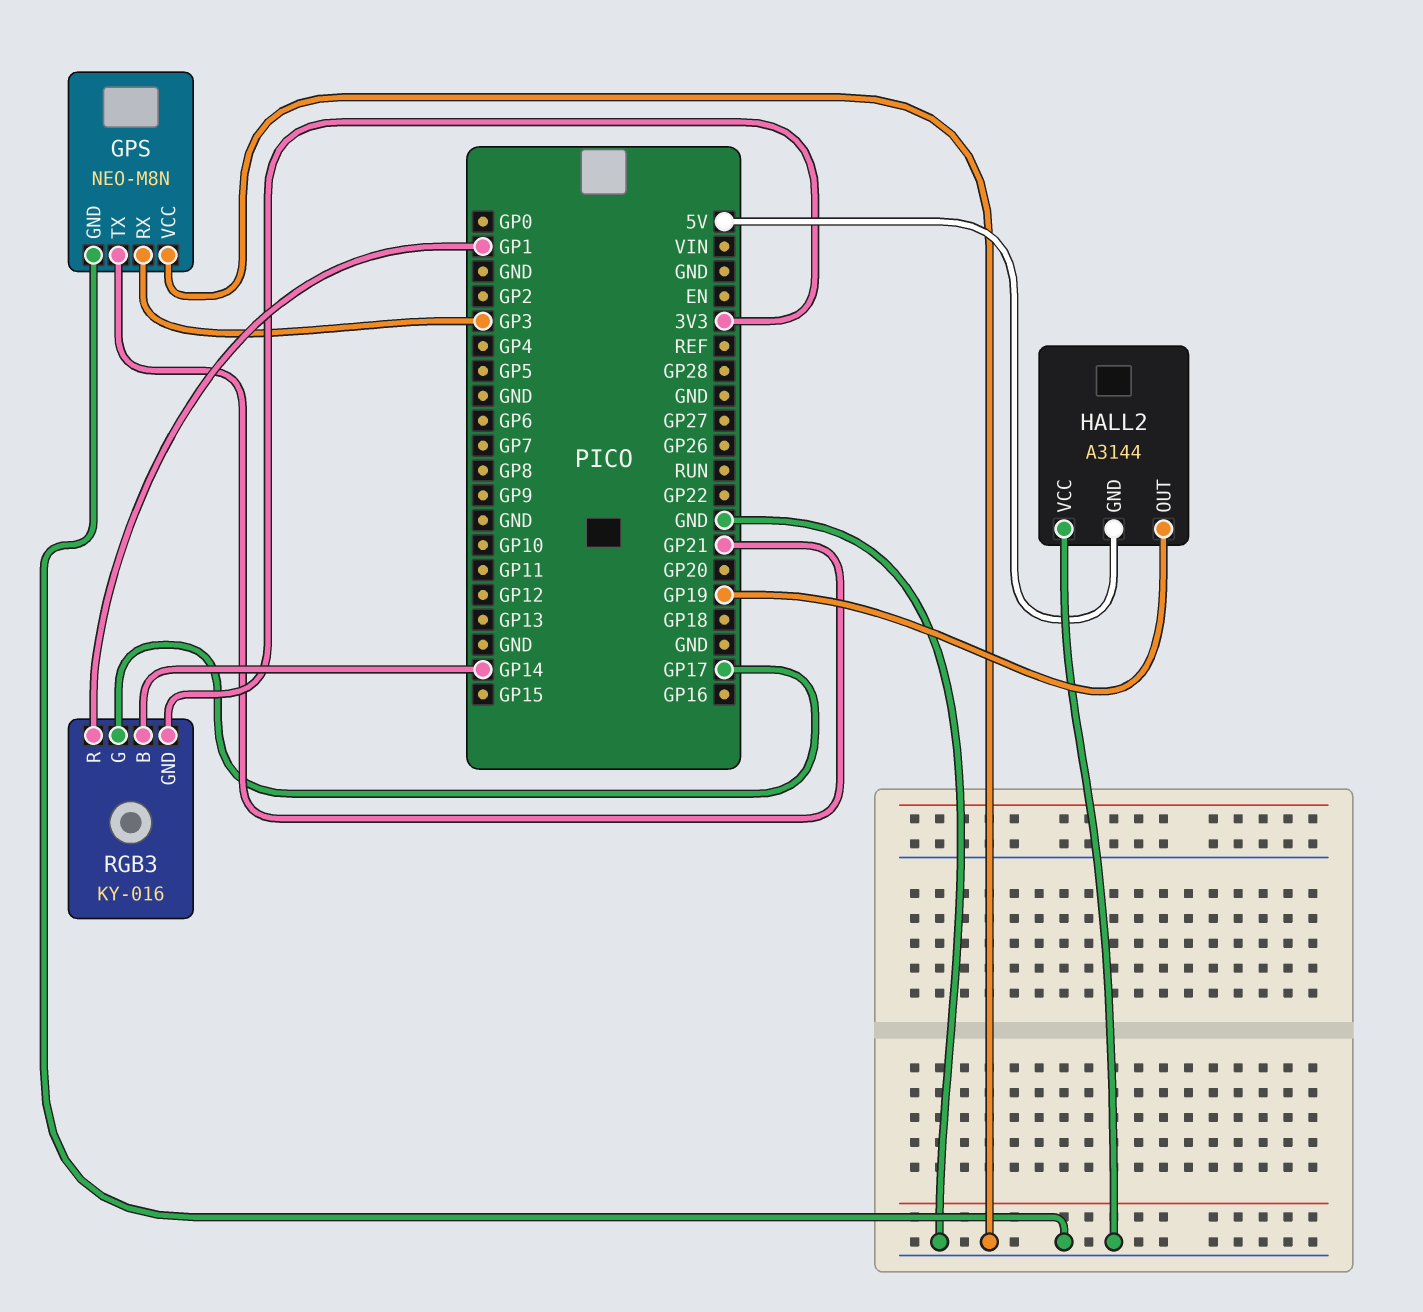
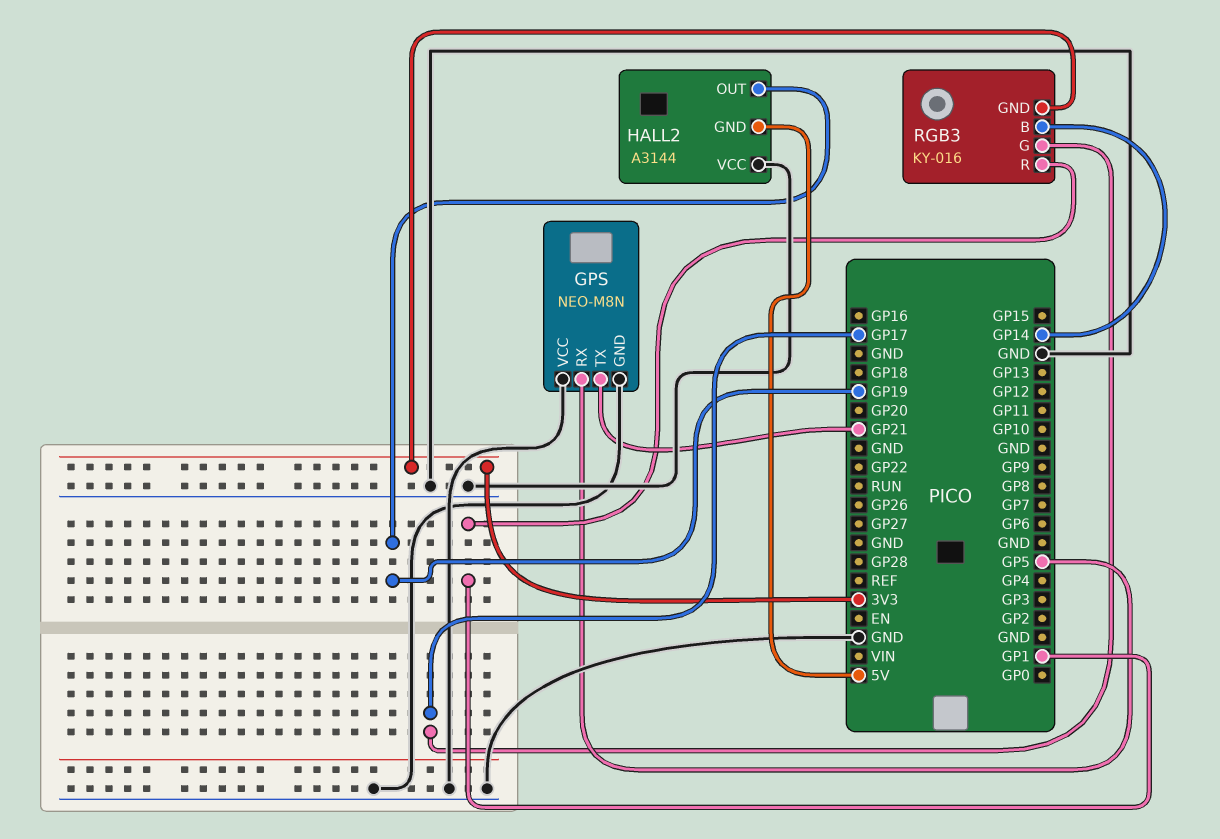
GPS pin RX: GP3 -> GP5

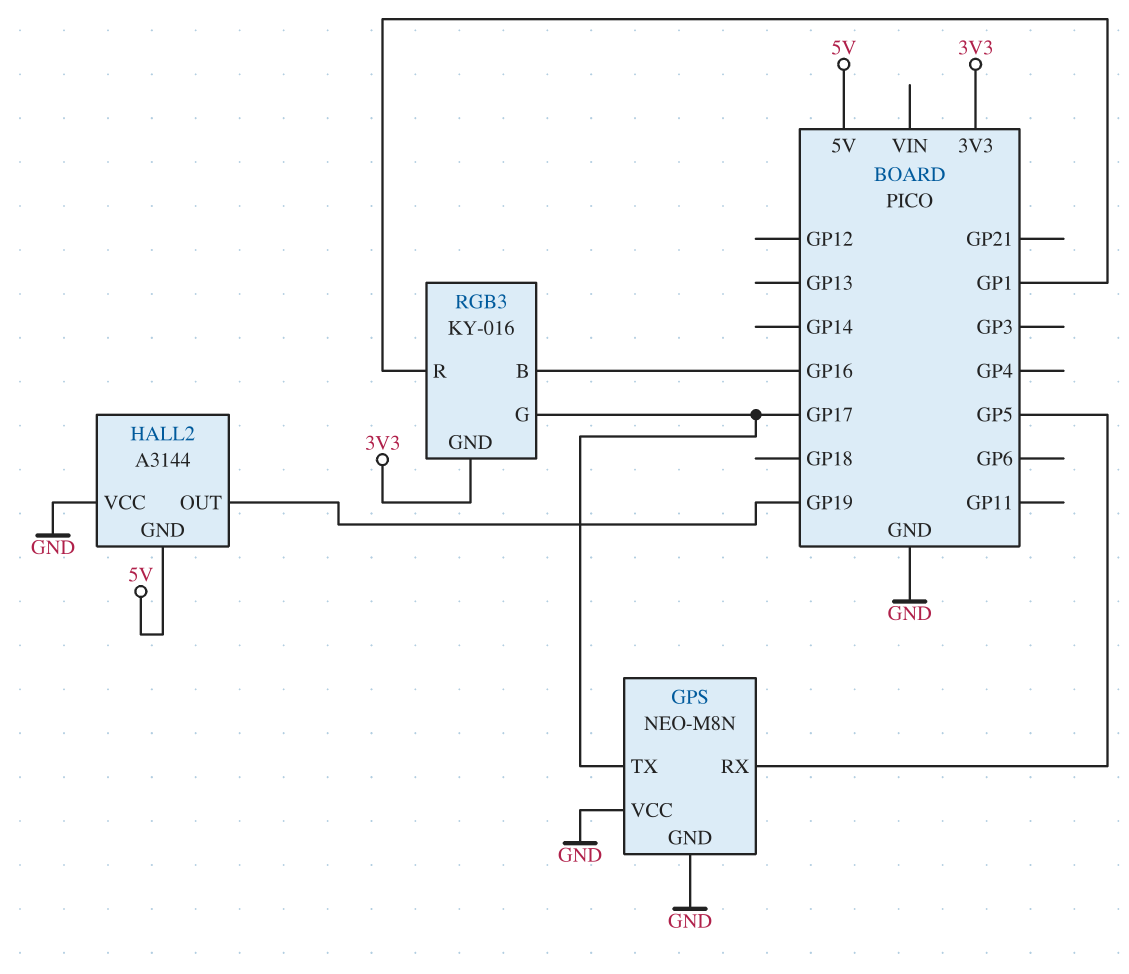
GPS pin TX: GP21 -> GP17
RGB3 pin B: GP14 -> GP16

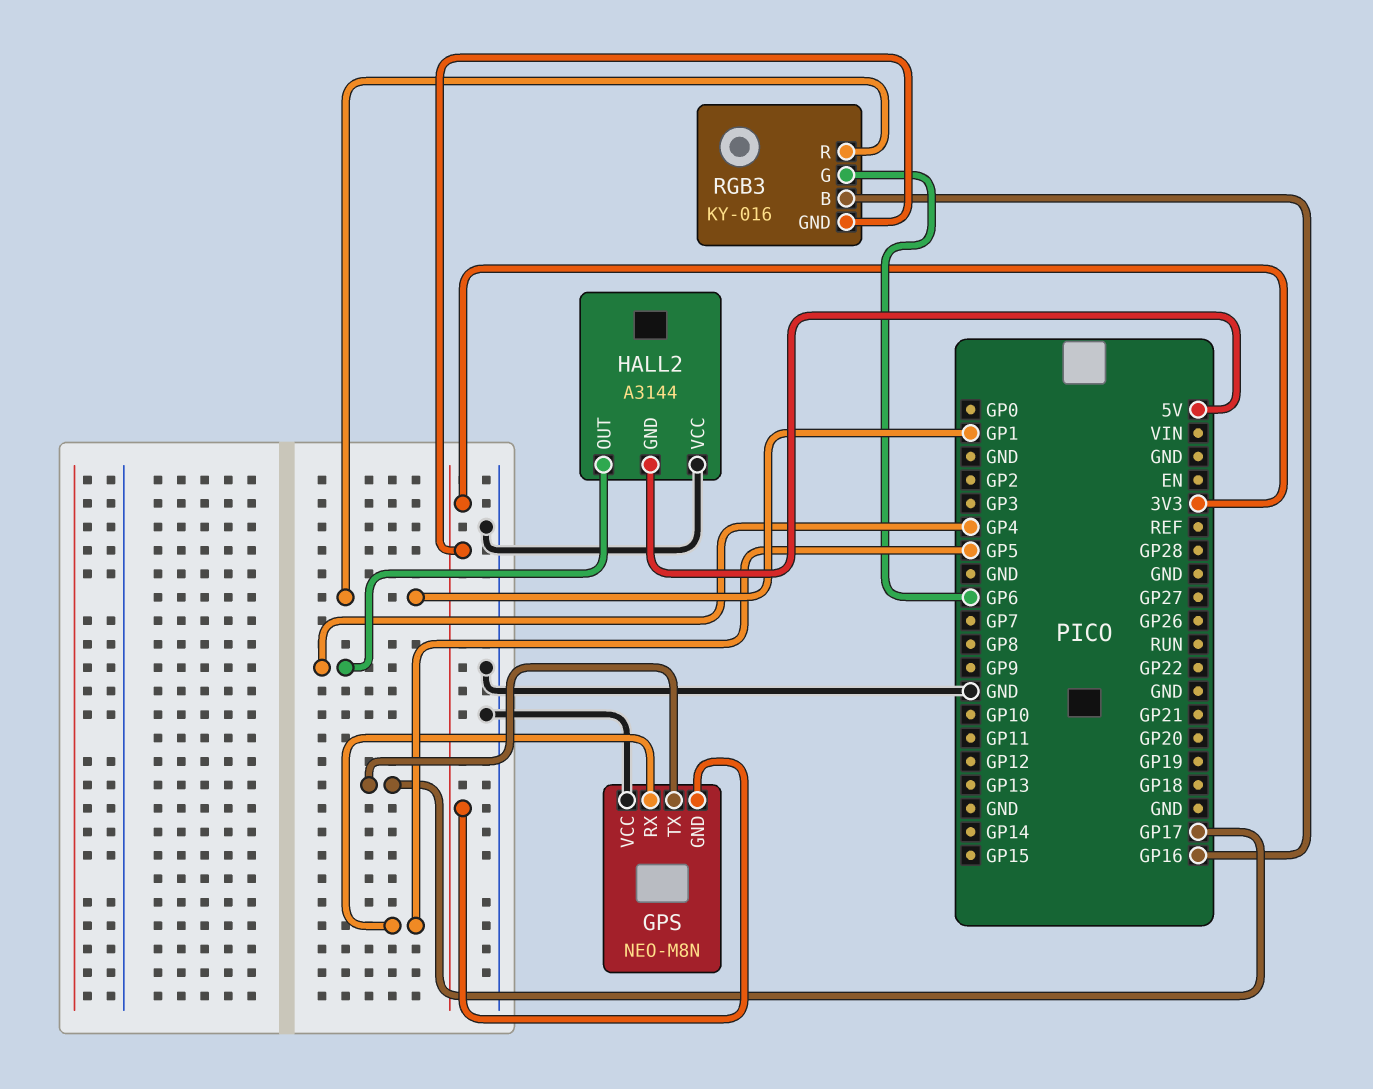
GPS pin GND: GND -> 3V3
HALL2 pin OUT: GP19 -> GP4
RGB3 pin G: GP17 -> GP6

